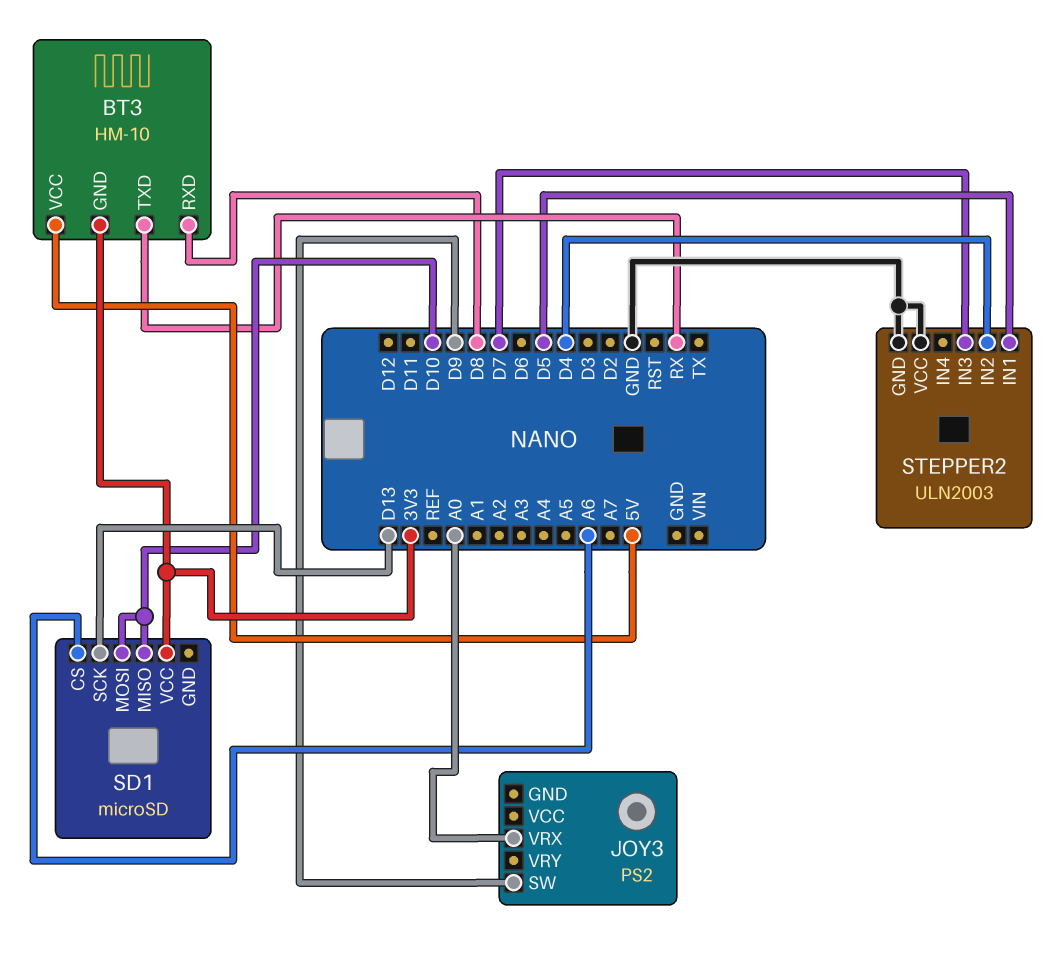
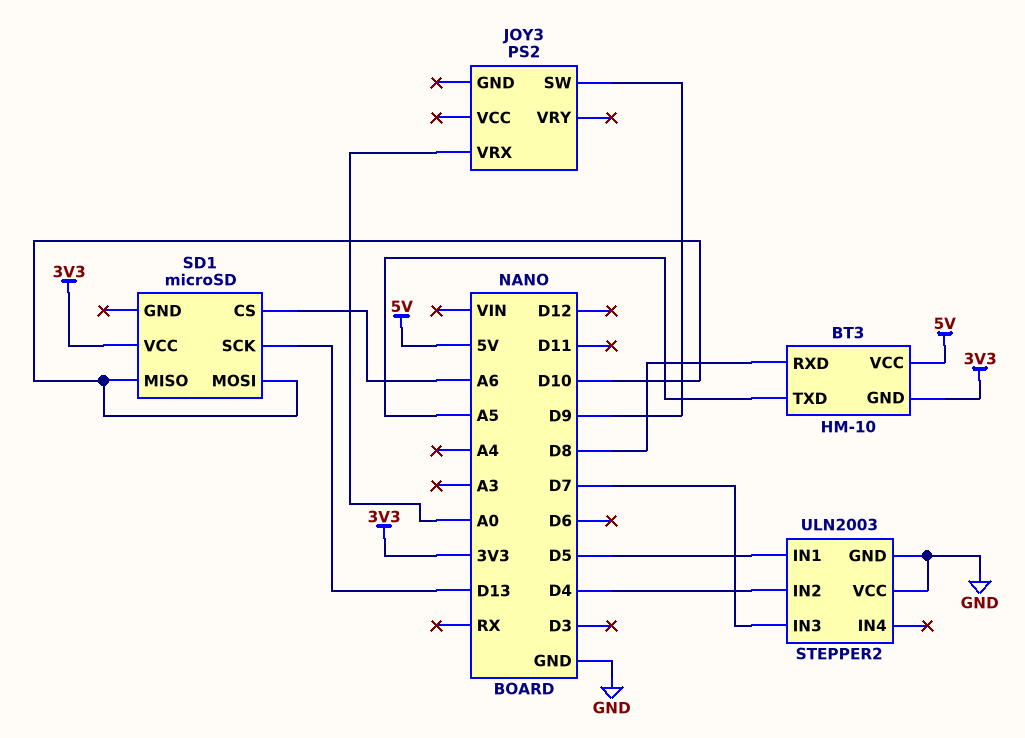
BT3 pin TXD: RX -> A5

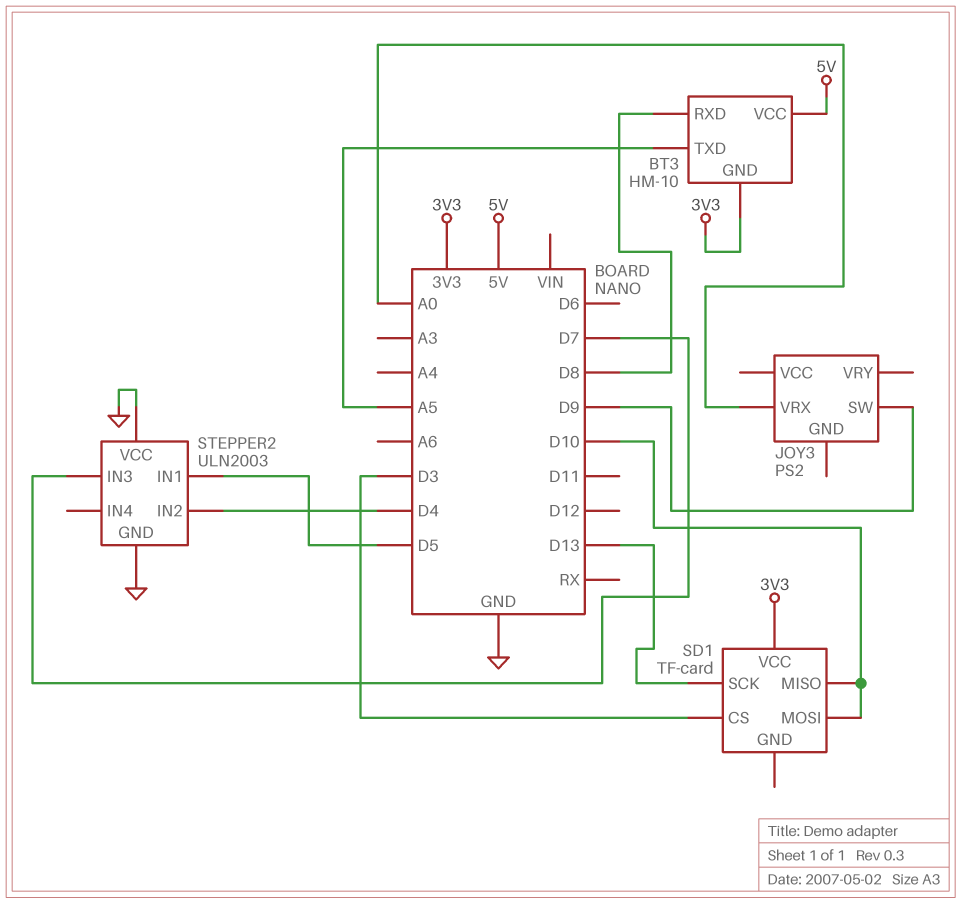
SD1: microSD -> TF-card
SD1 pin CS: A6 -> D3

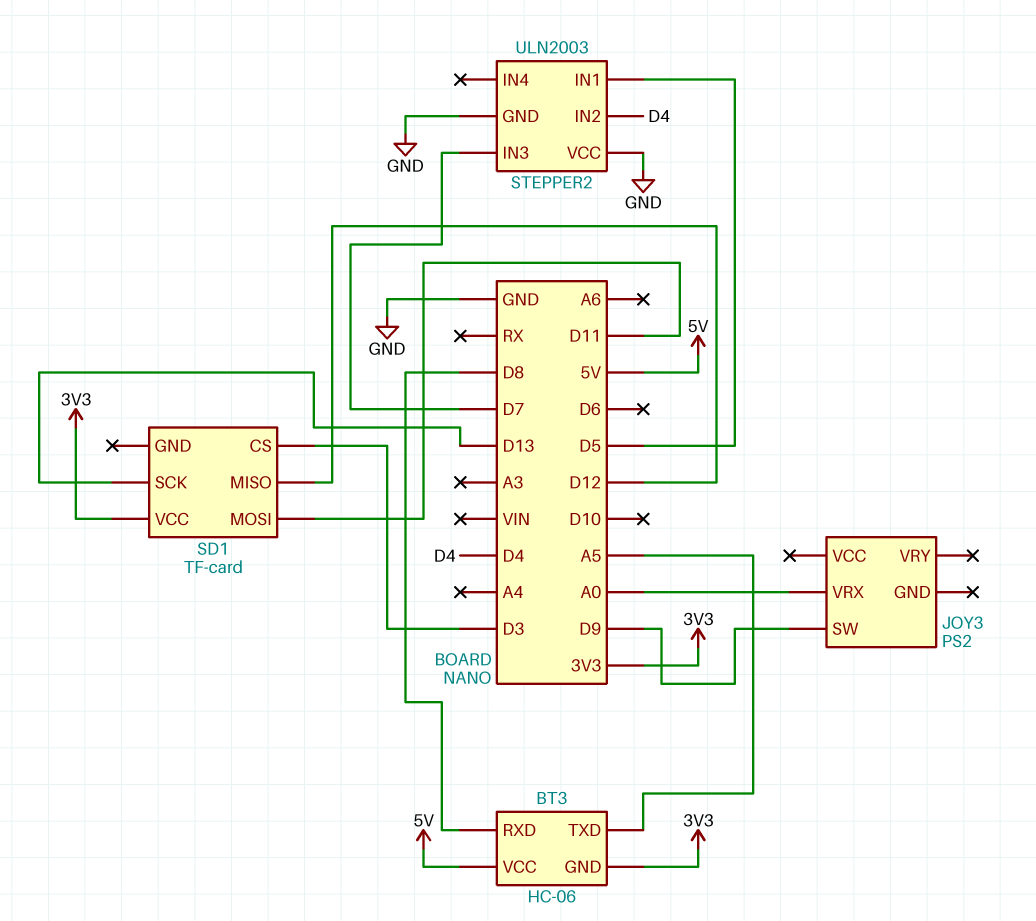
BT3: HM-10 -> HC-06
SD1 pin MISO: D10 -> D12
SD1 pin MOSI: D10 -> D11

